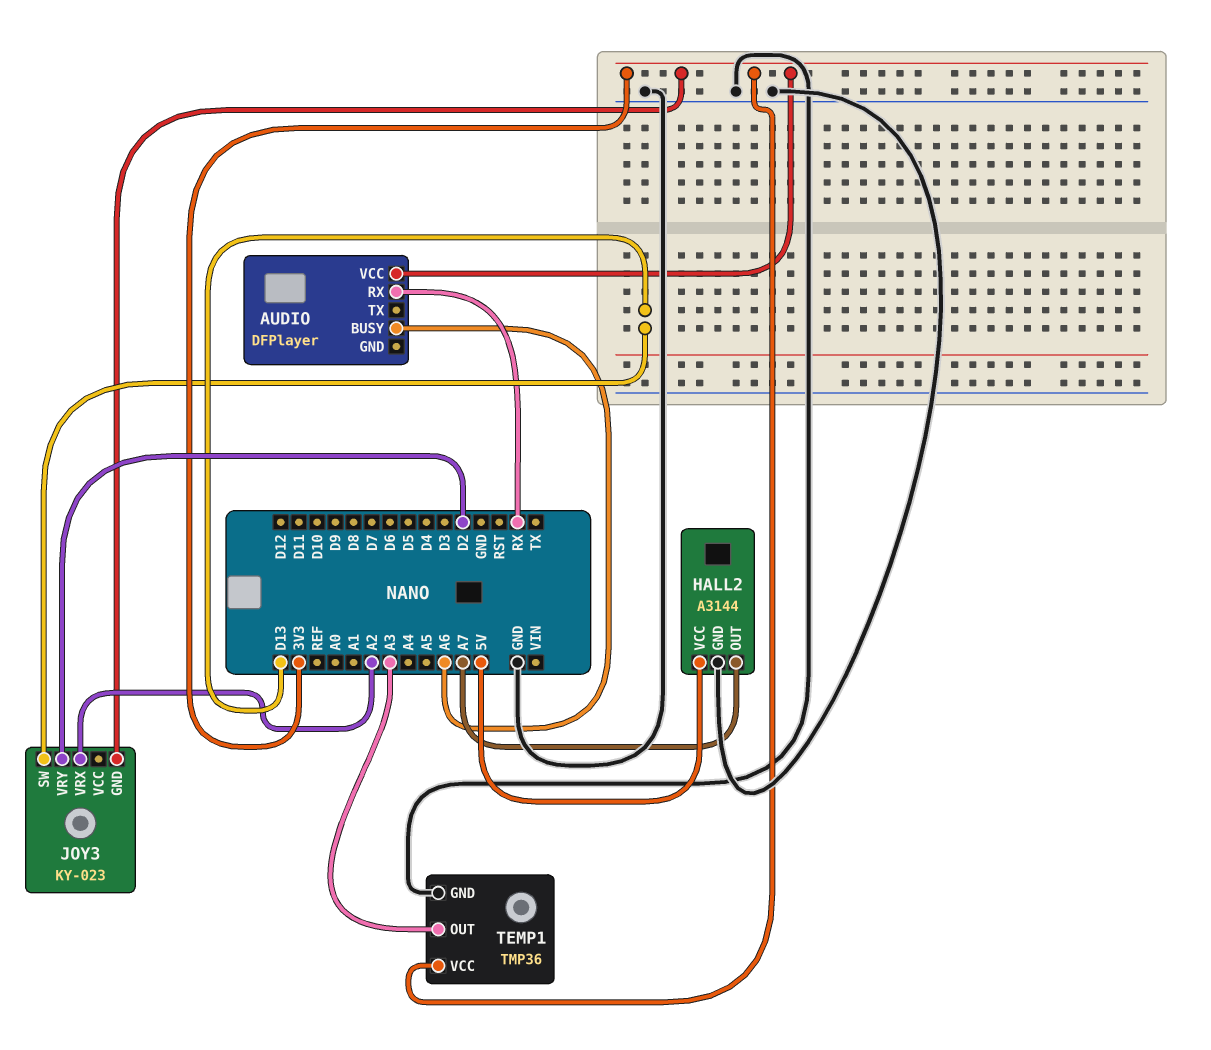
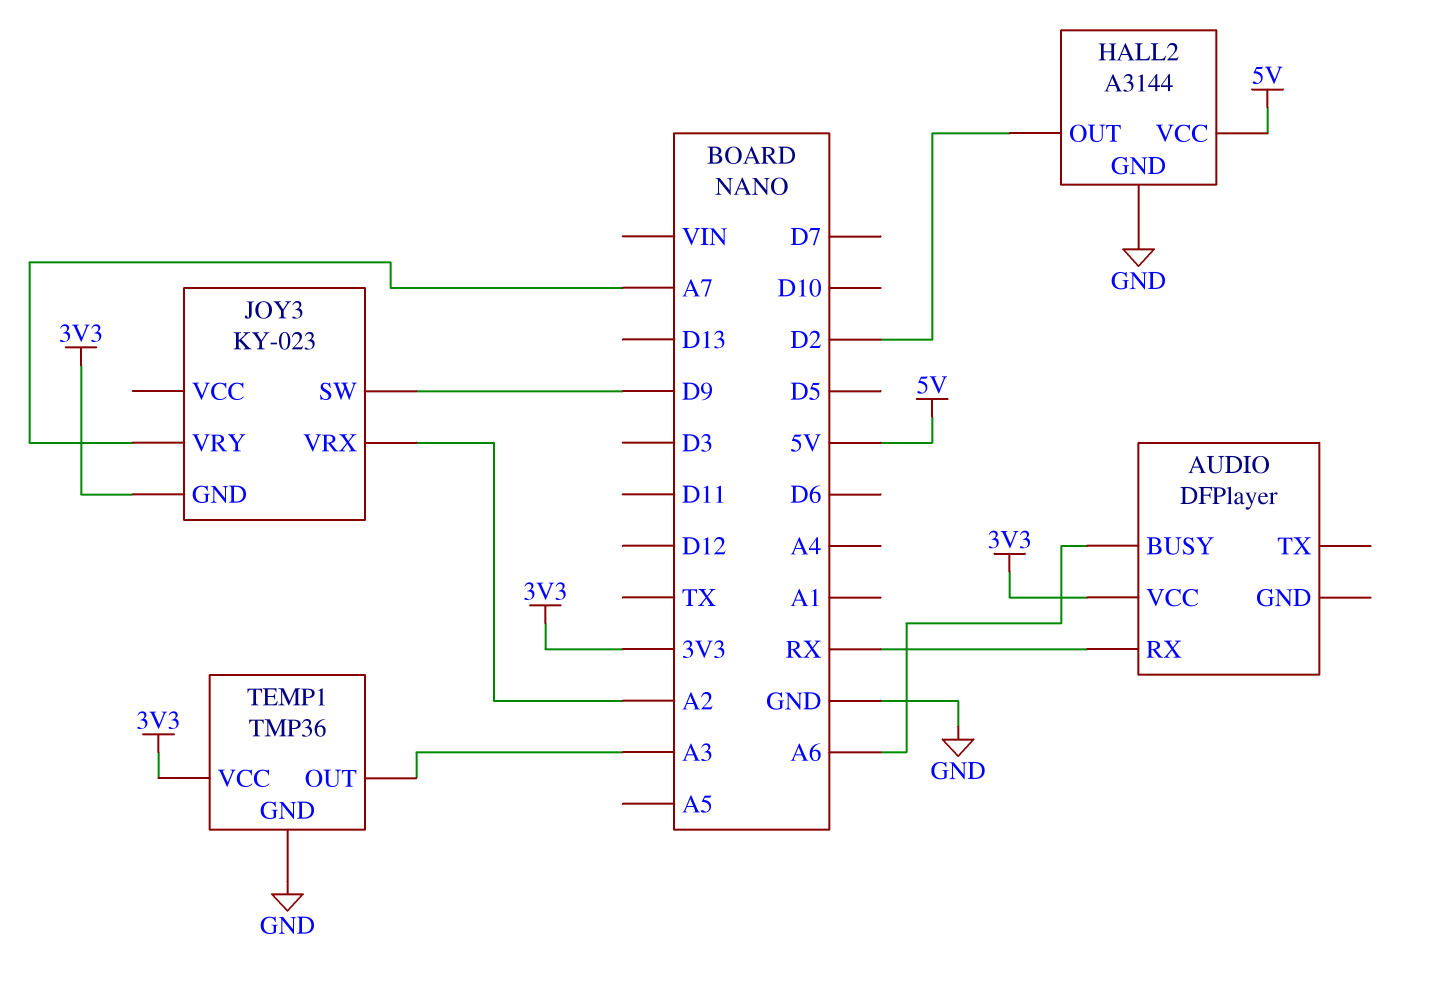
HALL2 pin OUT: A7 -> D2
JOY3 pin SW: D13 -> D9
JOY3 pin VRY: D2 -> A7

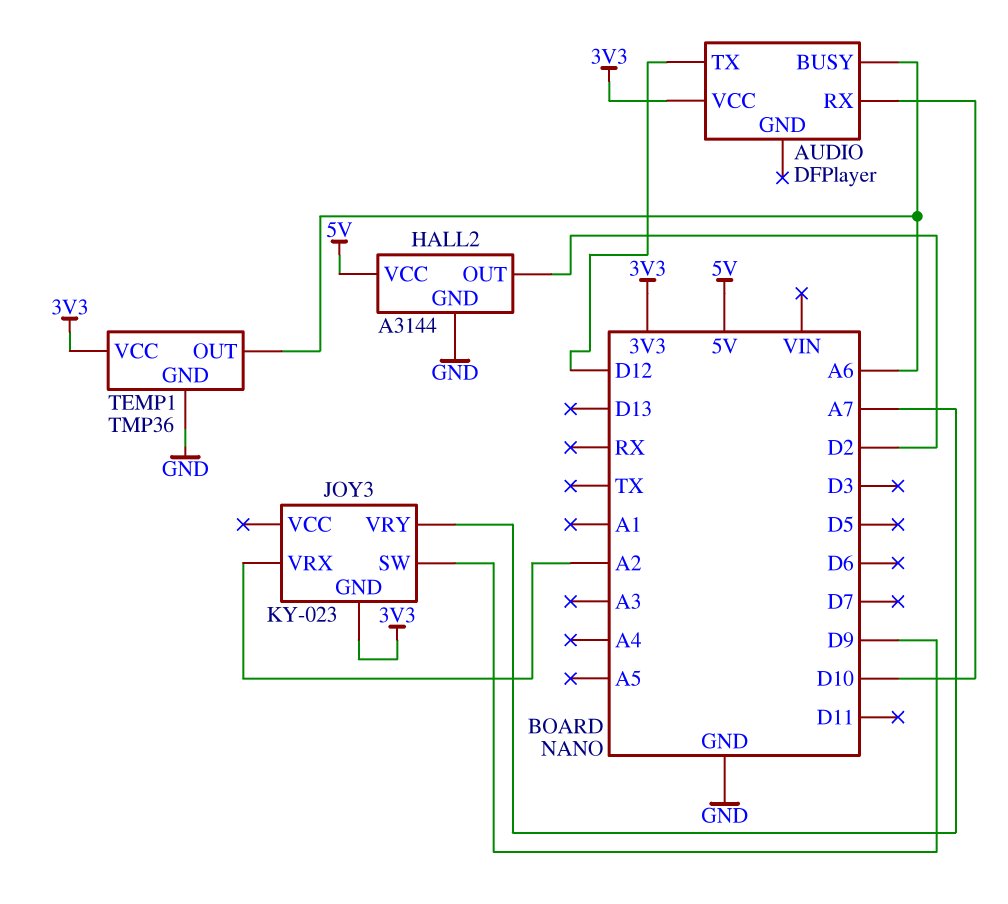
AUDIO pin RX: RX -> D10
AUDIO pin TX: none -> D12
TEMP1 pin OUT: A3 -> A6

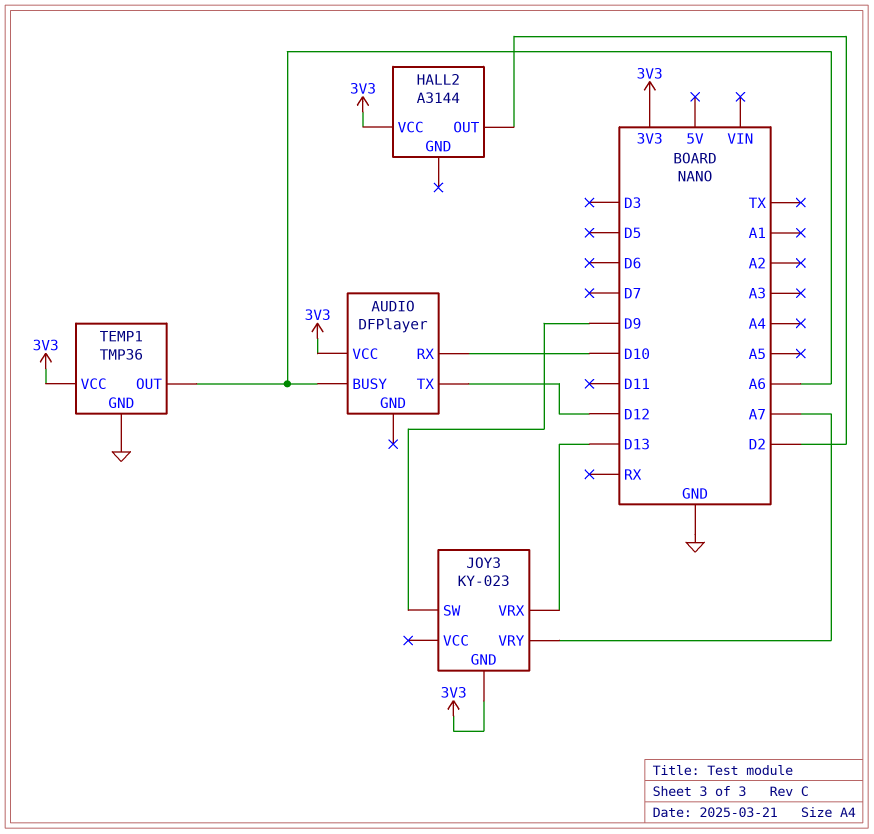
HALL2 pin GND: GND -> none
HALL2 pin VCC: 5V -> 3V3
JOY3 pin VRX: A2 -> D13

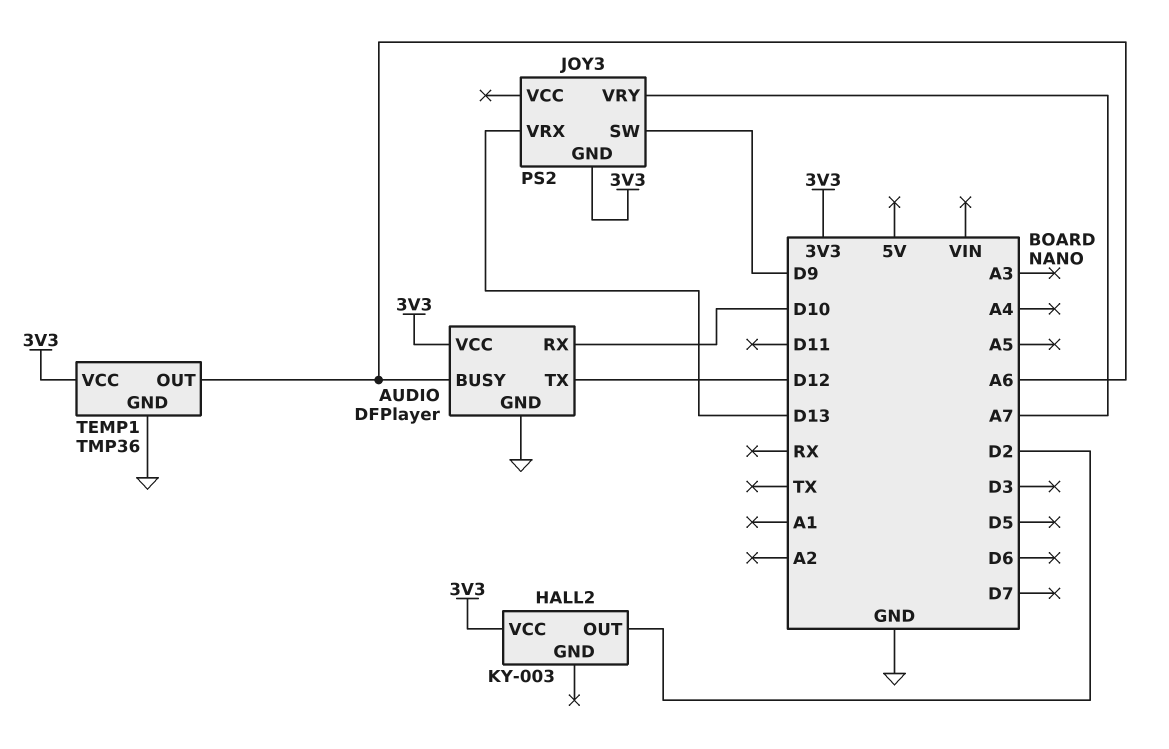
AUDIO pin GND: none -> GND
HALL2: A3144 -> KY-003
JOY3: KY-023 -> PS2

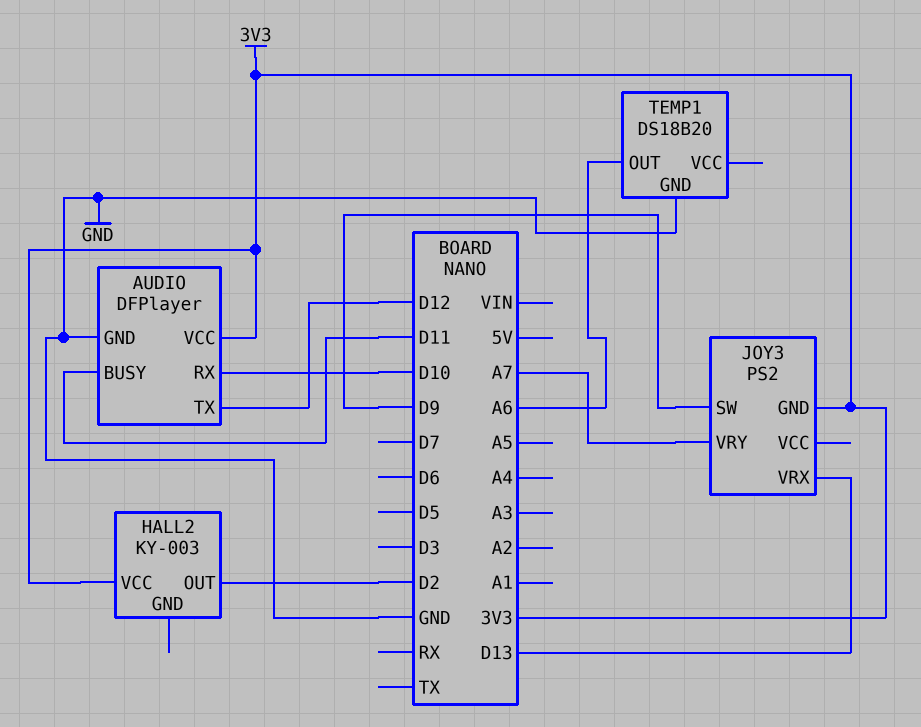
AUDIO pin BUSY: A6 -> D11
TEMP1: TMP36 -> DS18B20
TEMP1 pin VCC: 3V3 -> none

